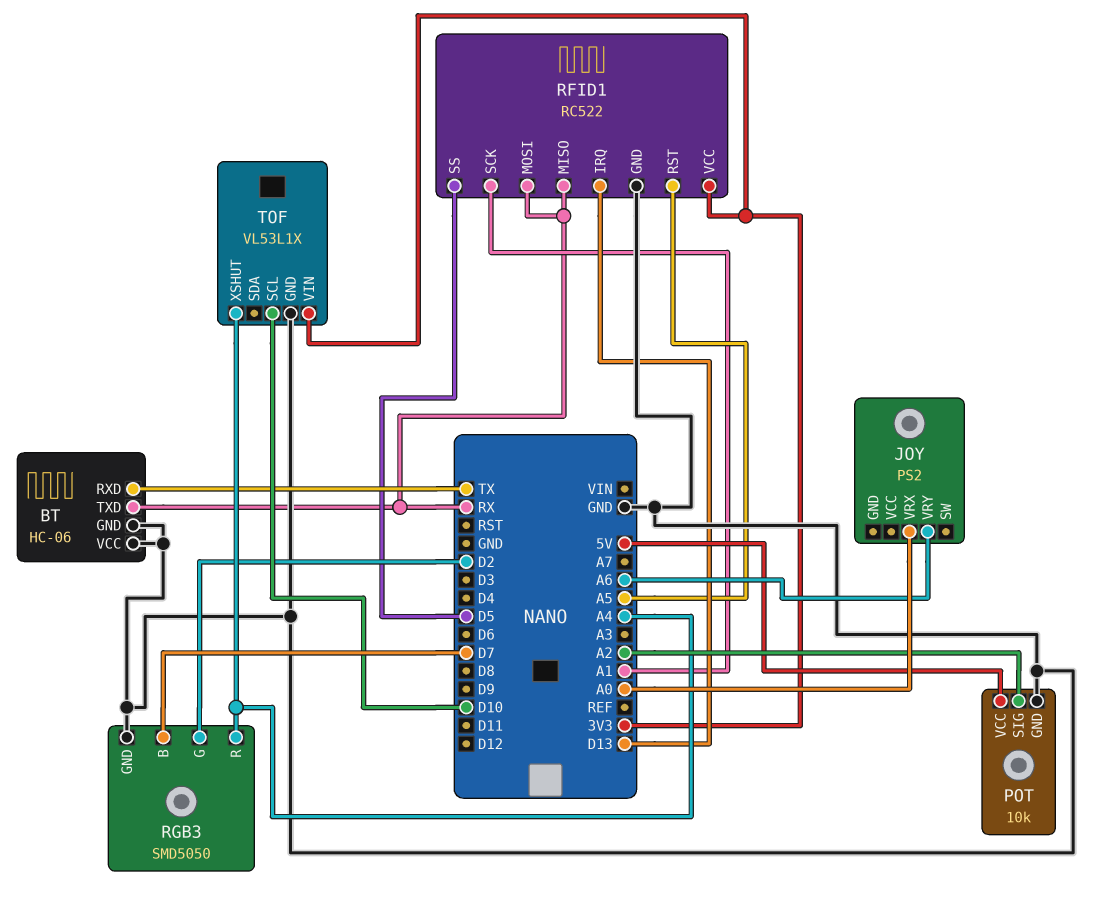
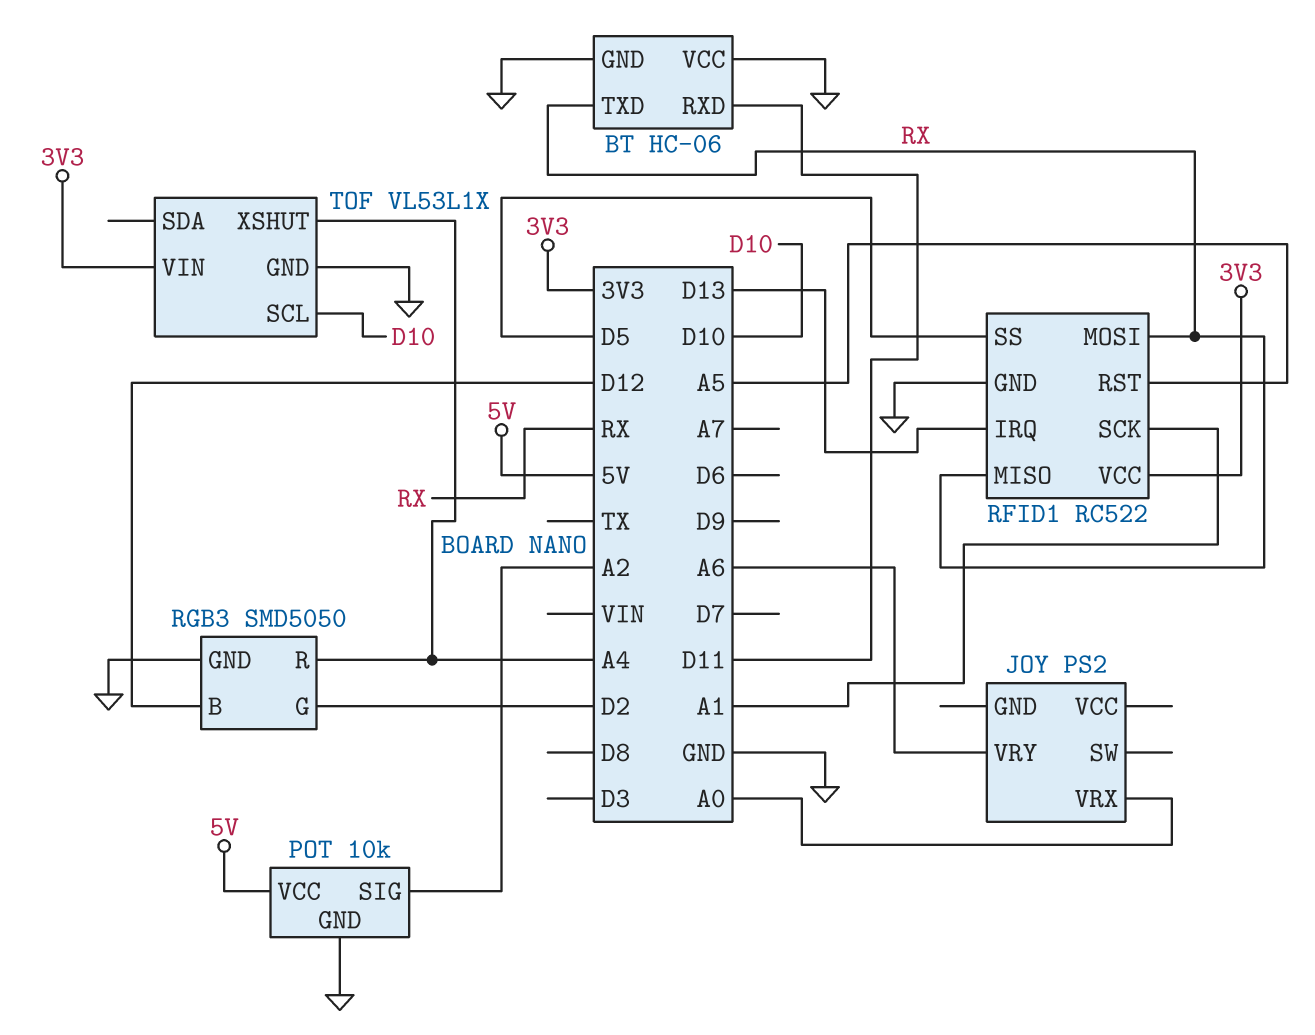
BT pin RXD: TX -> D11
RGB3 pin B: D7 -> D12

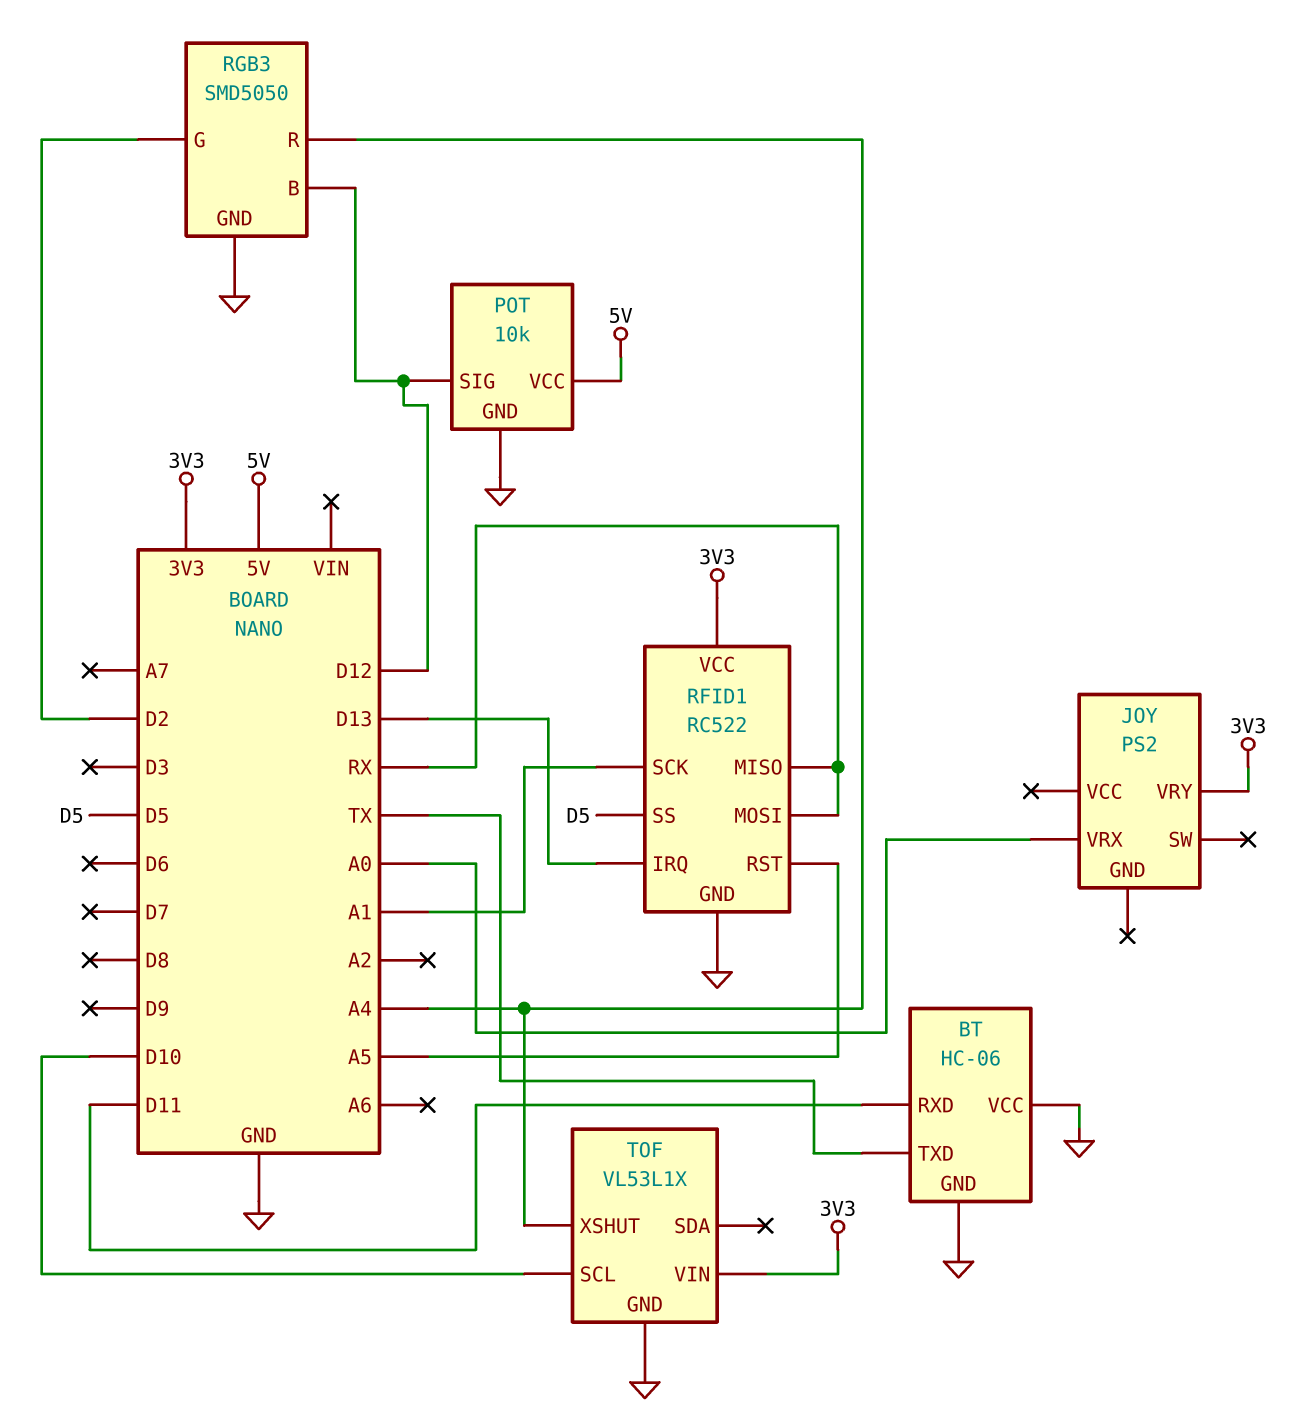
BT pin TXD: RX -> TX
JOY pin VRY: A6 -> 3V3
POT pin SIG: A2 -> D12

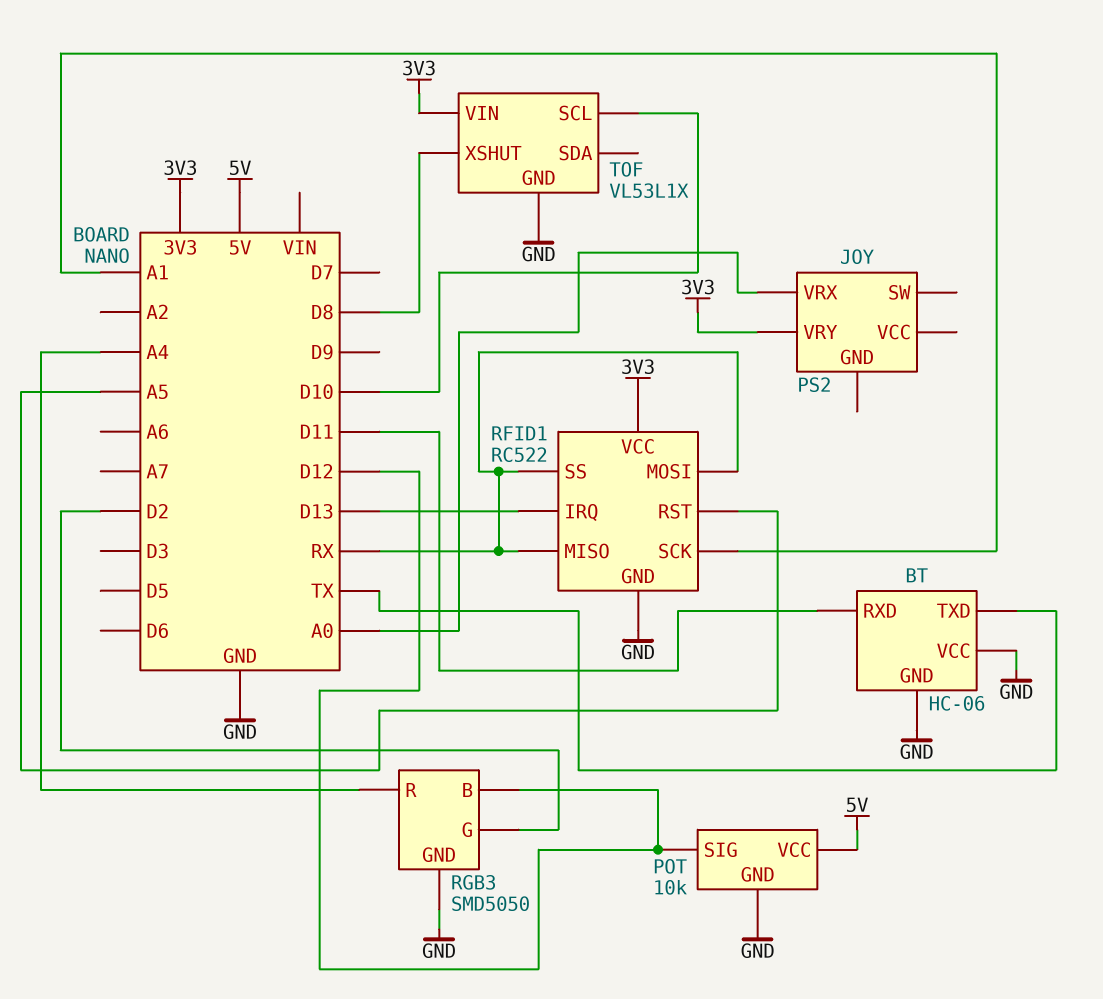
RFID1 pin SS: D5 -> RX
TOF pin XSHUT: A4 -> D8

